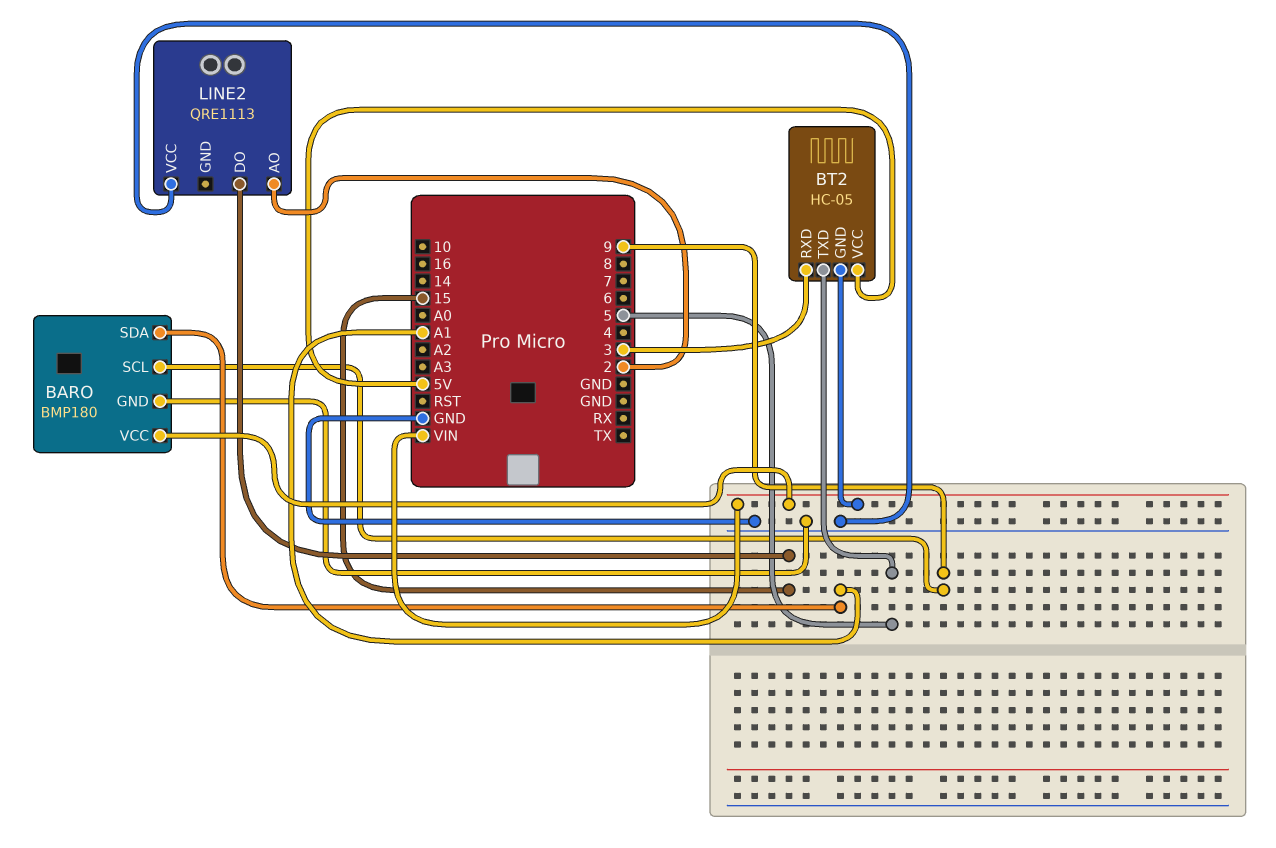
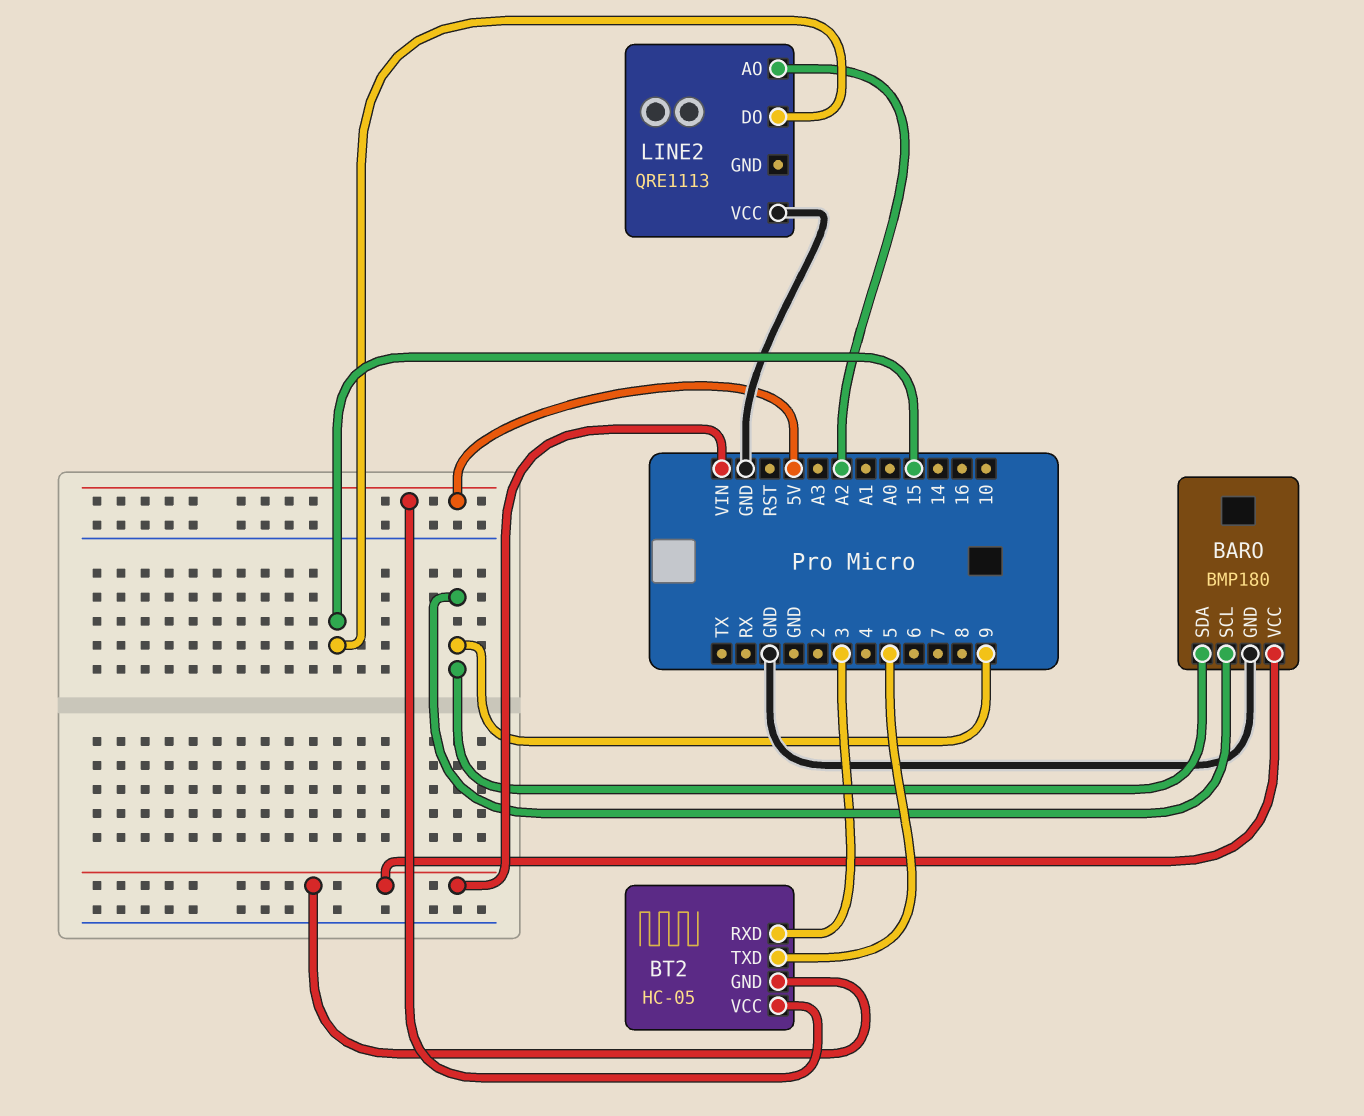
BARO pin SDA: A1 -> 9
LINE2 pin AO: 2 -> A2

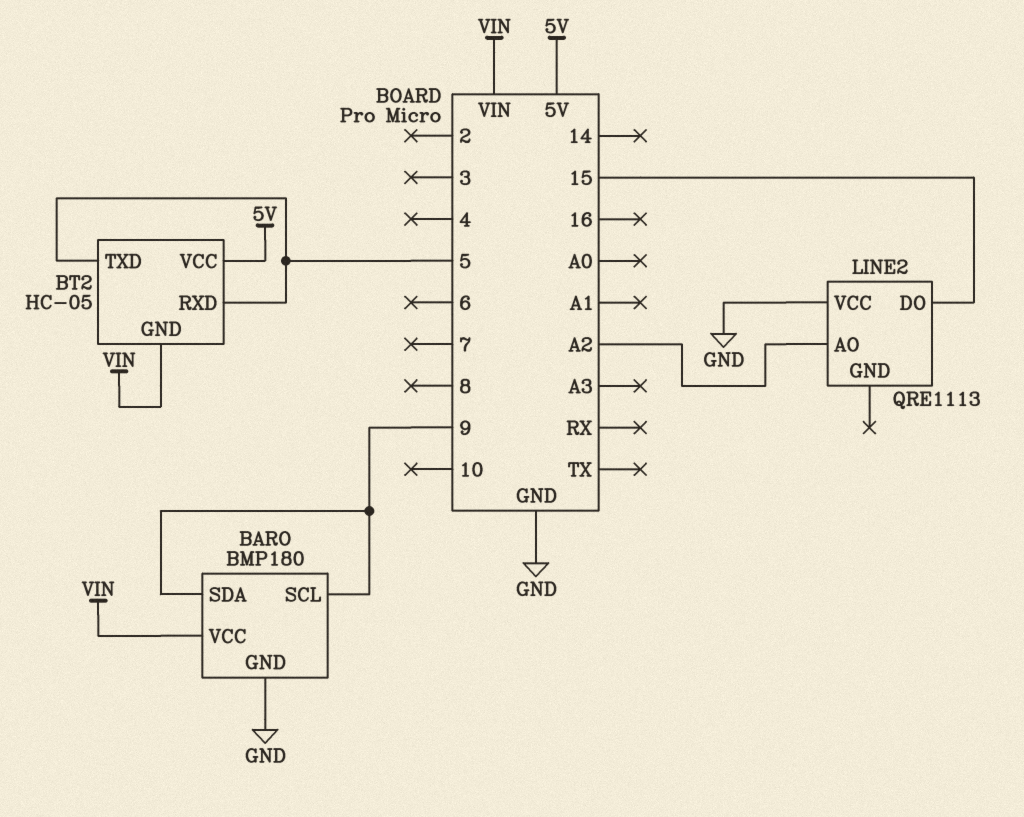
BT2 pin RXD: 3 -> 5

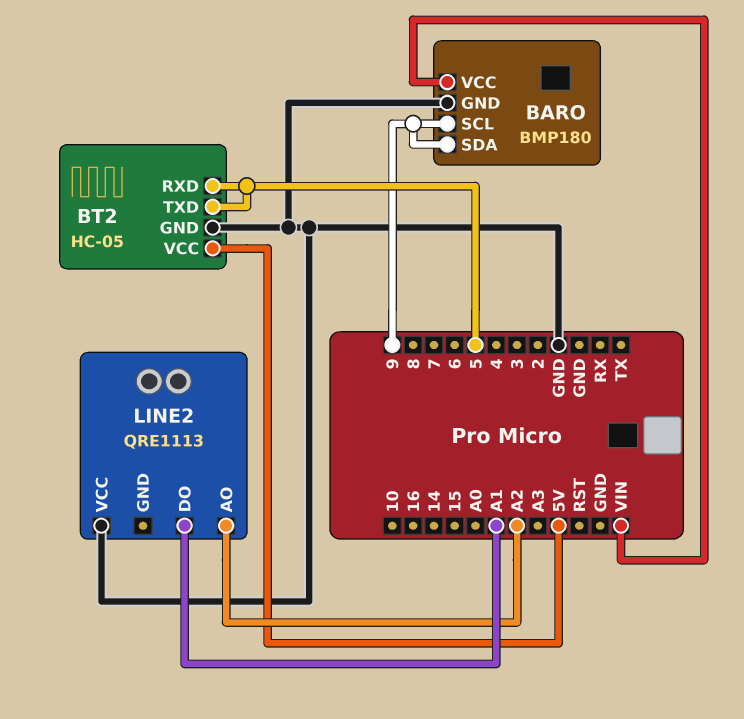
BT2 pin GND: VIN -> GND
LINE2 pin DO: 15 -> A1

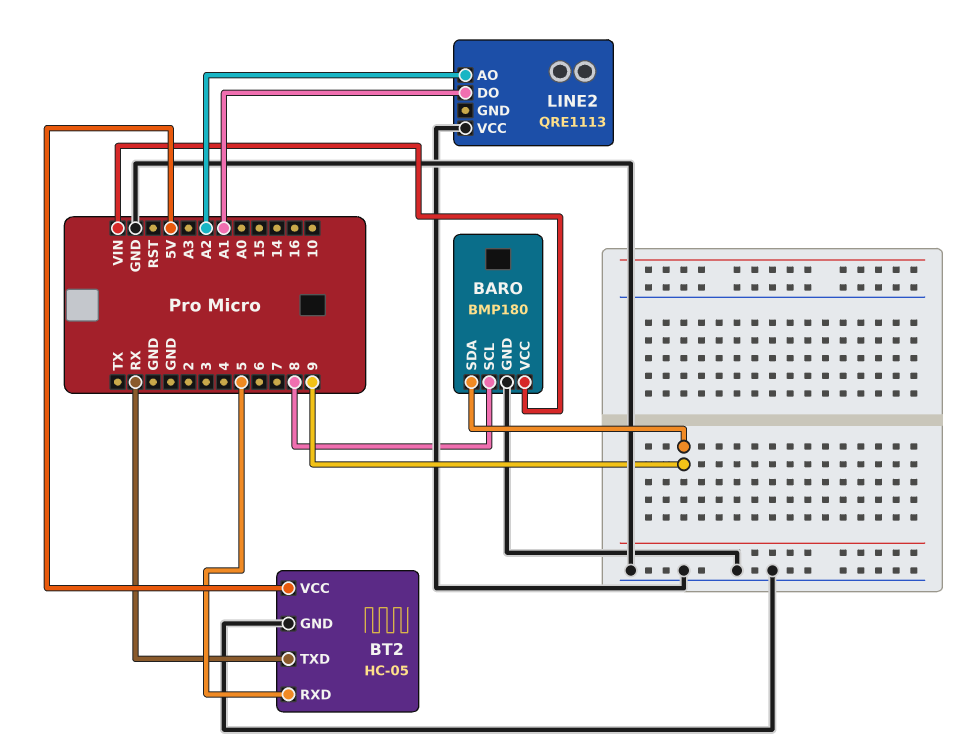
BARO pin SCL: 9 -> 8
BT2 pin TXD: 5 -> RX

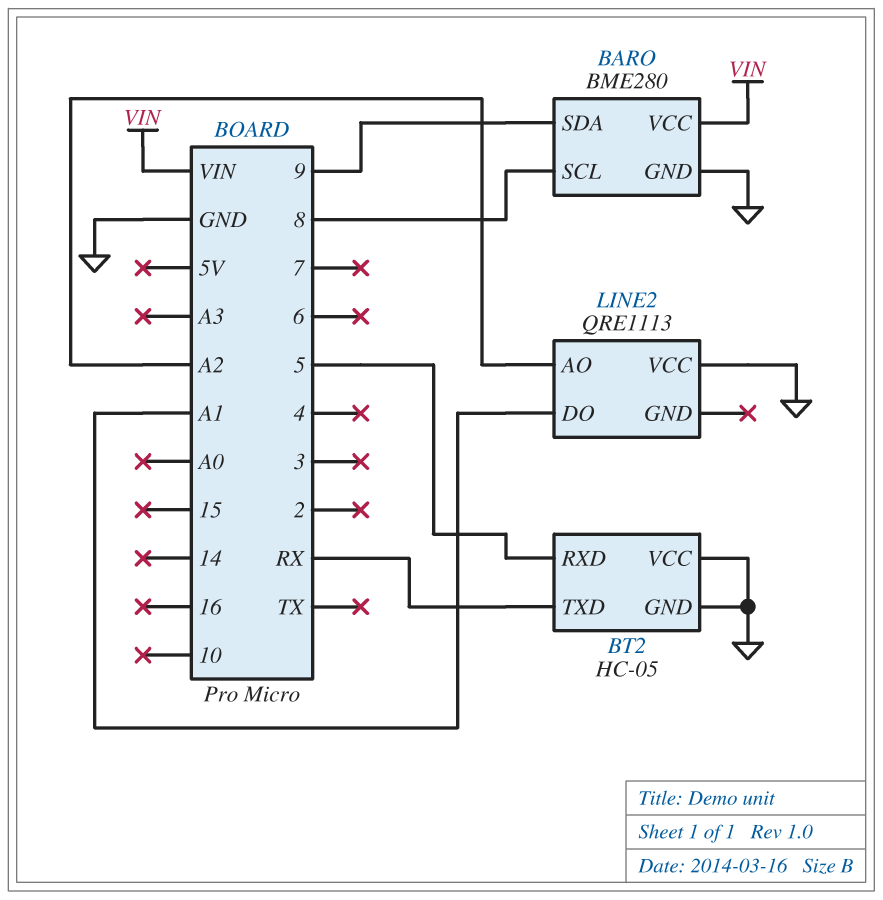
BARO: BMP180 -> BME280
BT2 pin VCC: 5V -> GND

